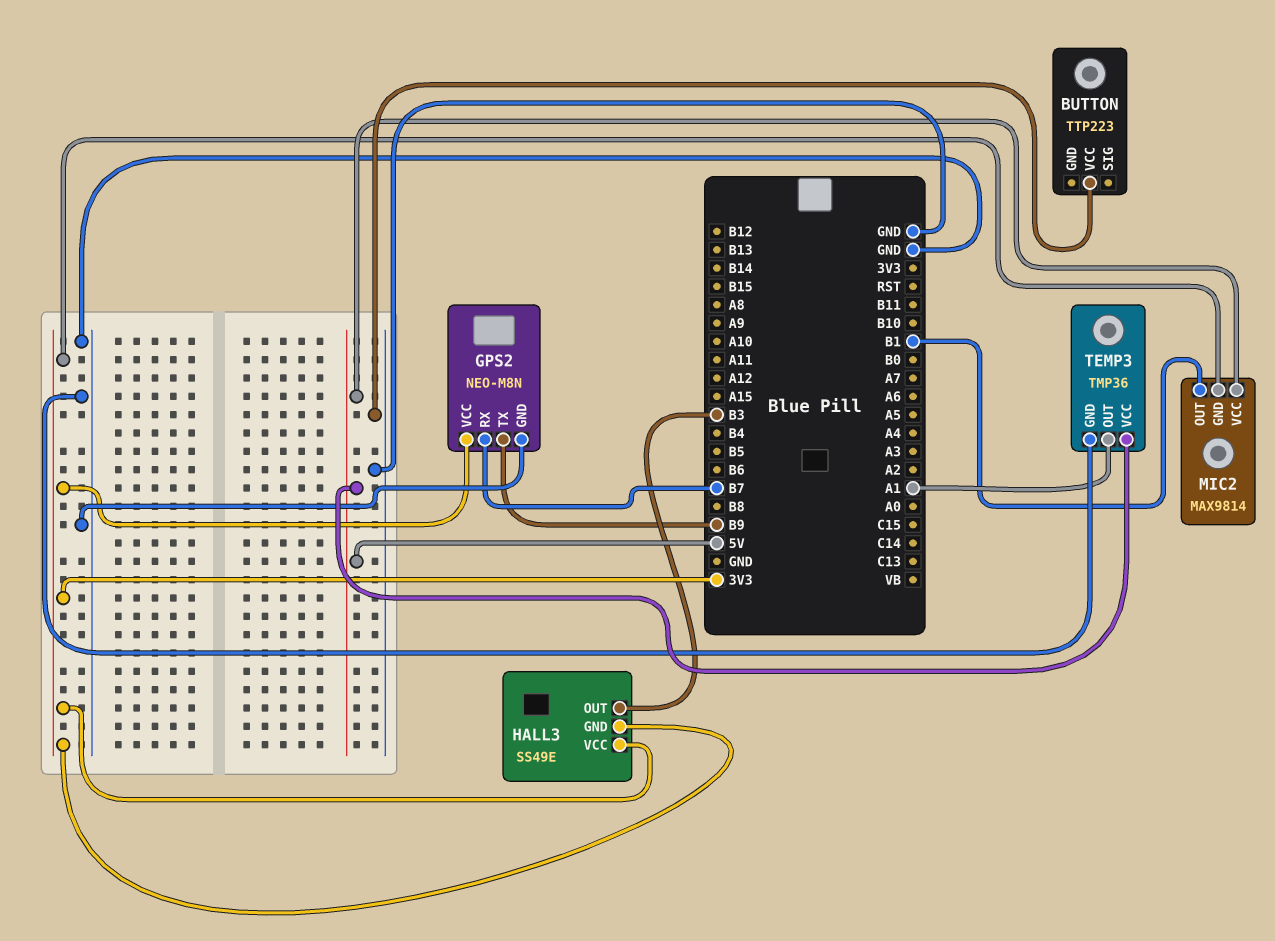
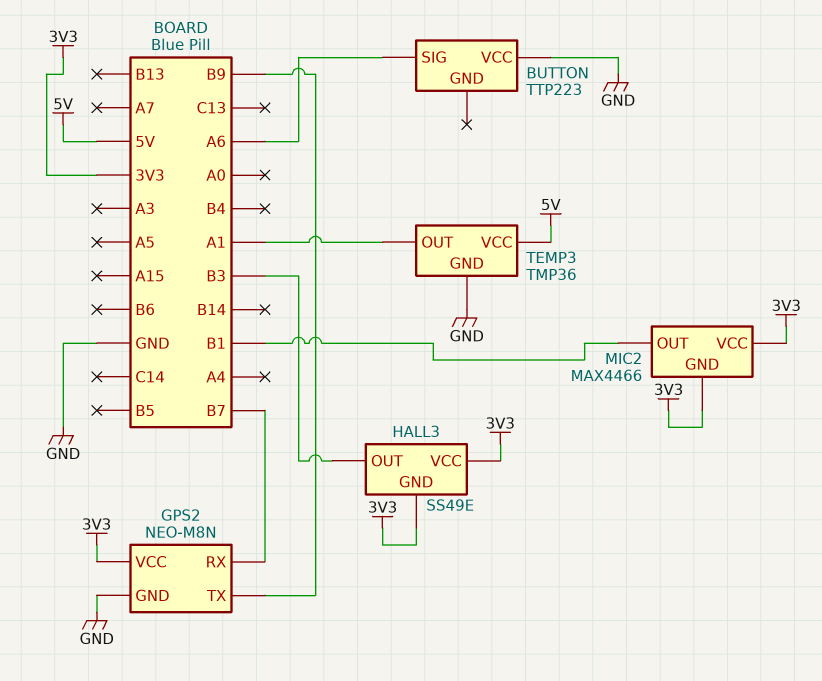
BUTTON pin SIG: none -> A6
MIC2: MAX9814 -> MAX4466
MIC2 pin VCC: 5V -> 3V3

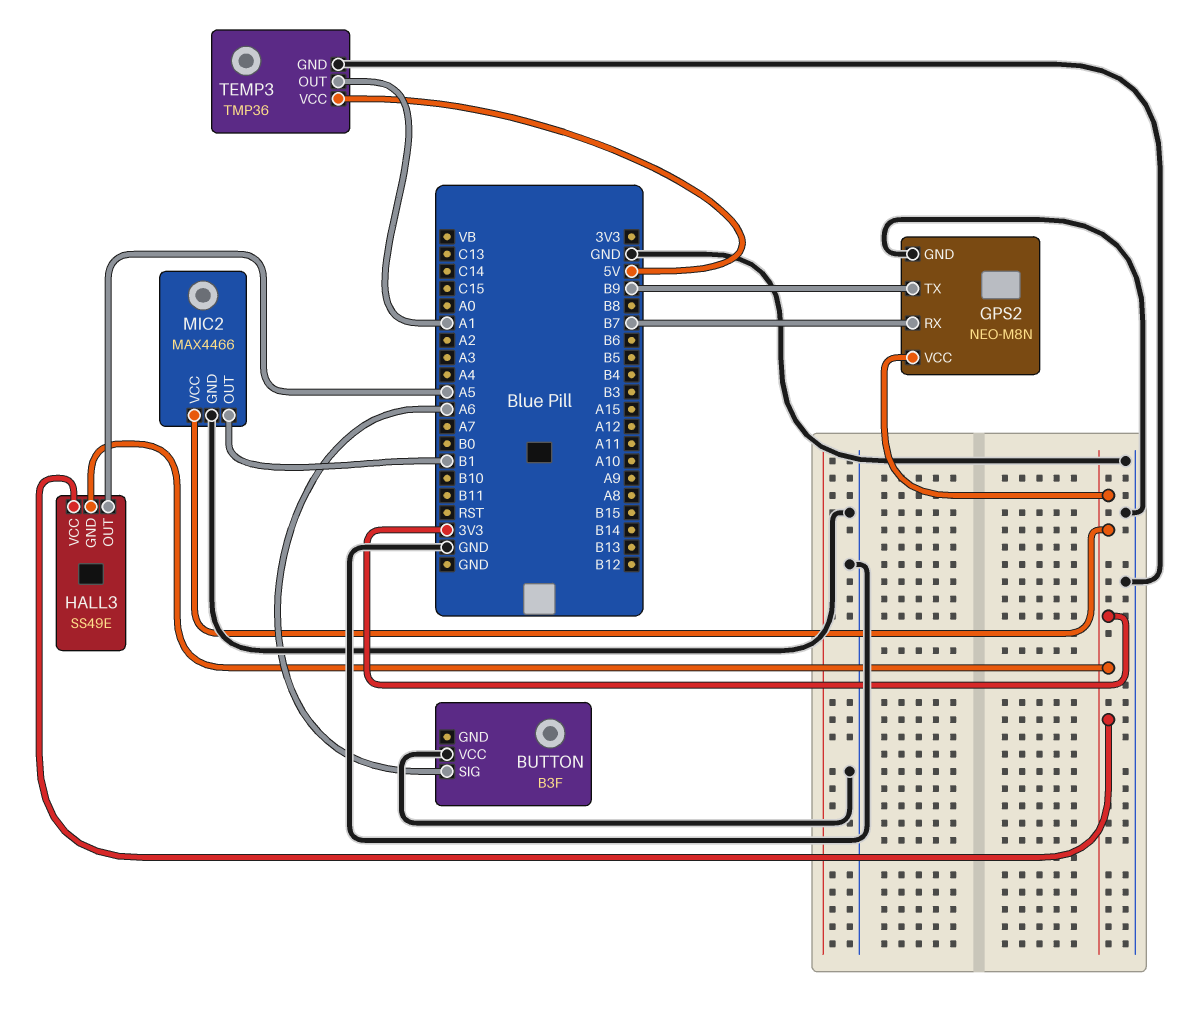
BUTTON: TTP223 -> B3F
HALL3 pin OUT: B3 -> A5
MIC2 pin GND: 3V3 -> GND

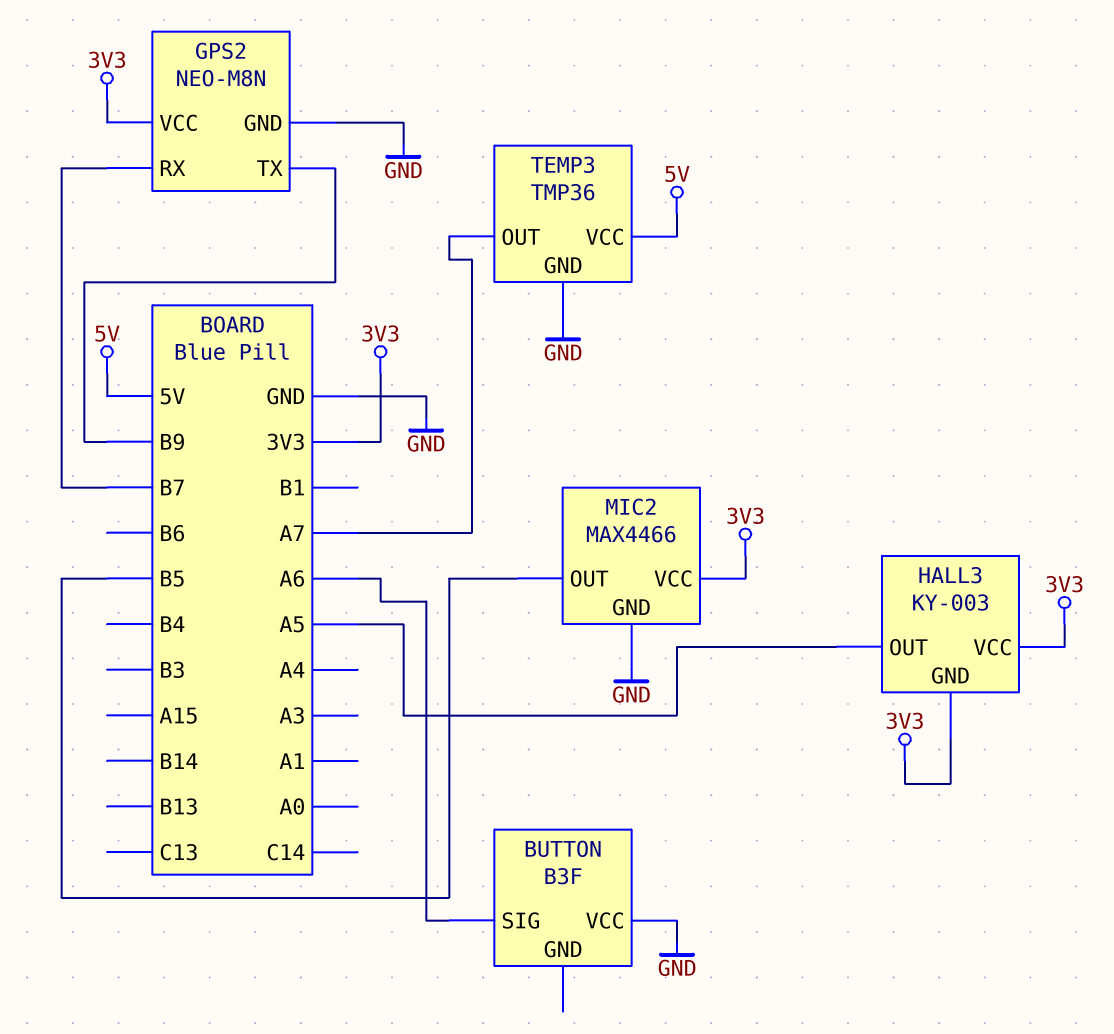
HALL3: SS49E -> KY-003
MIC2 pin OUT: B1 -> B5
TEMP3 pin OUT: A1 -> A7

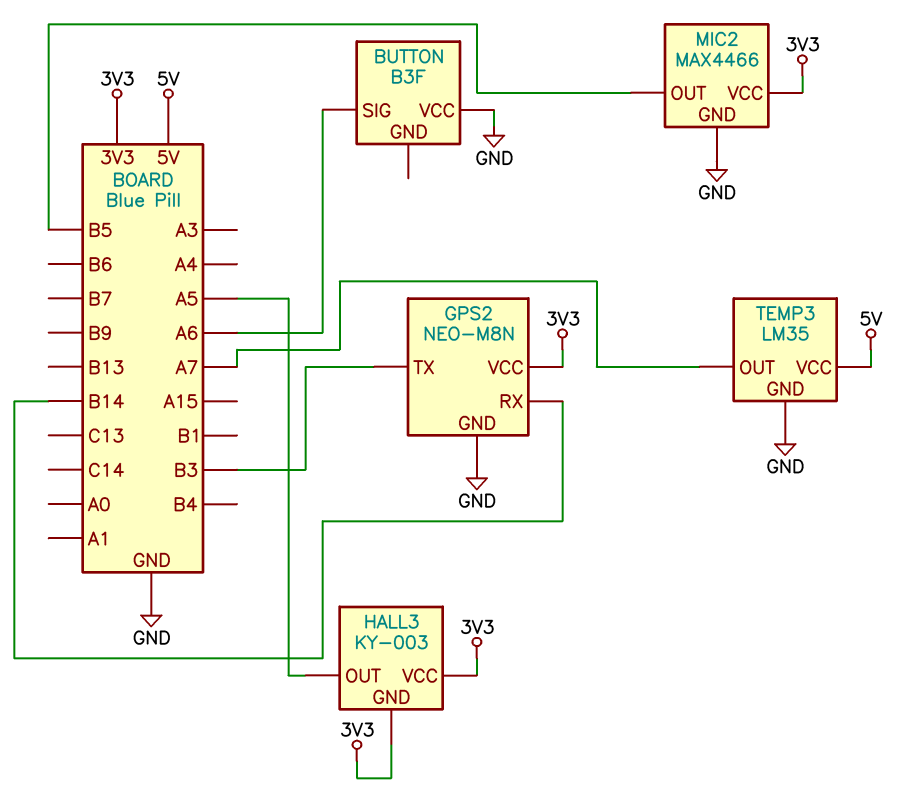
GPS2 pin RX: B7 -> B14
GPS2 pin TX: B9 -> B3
TEMP3: TMP36 -> LM35

